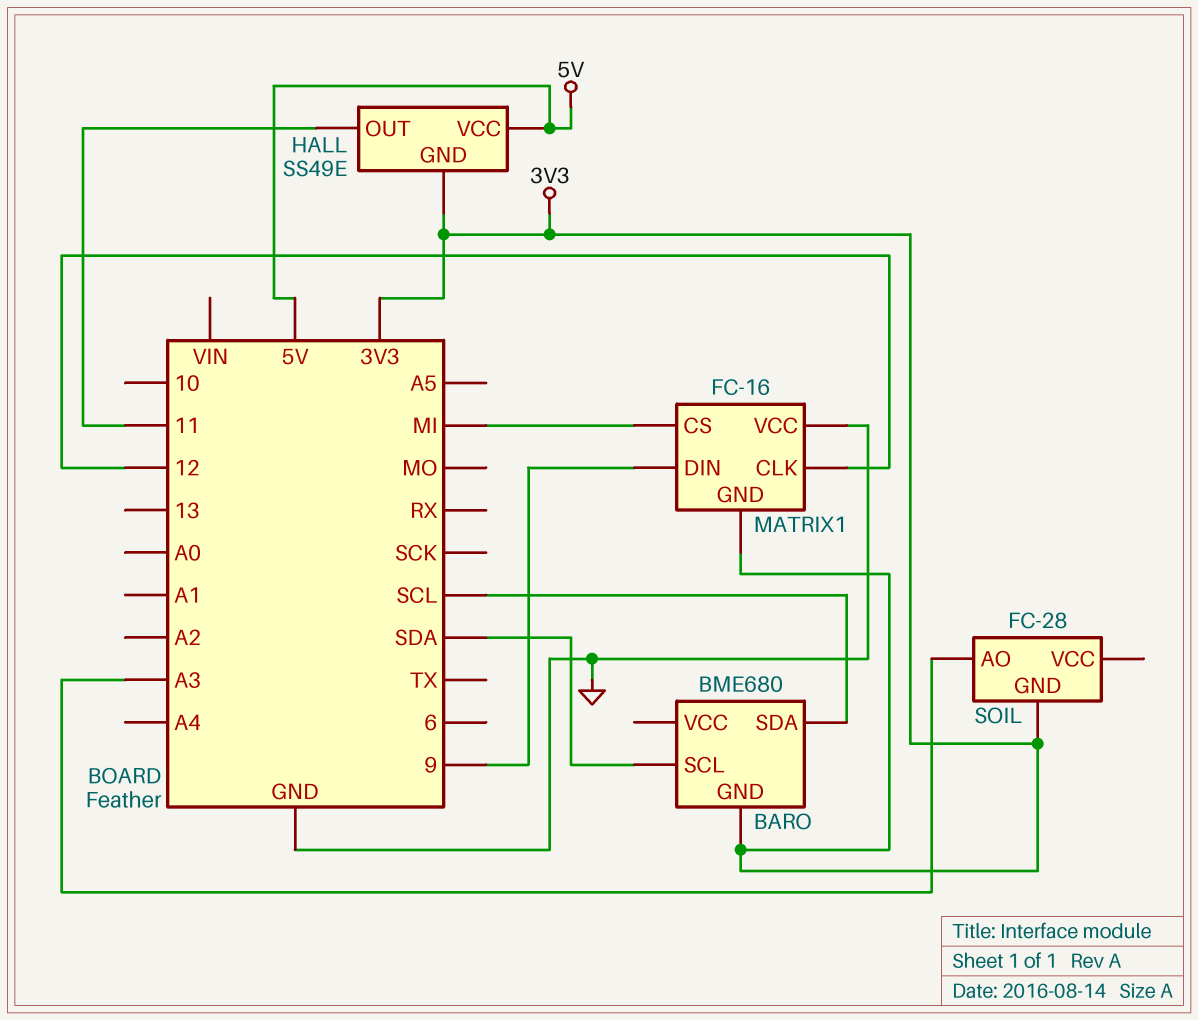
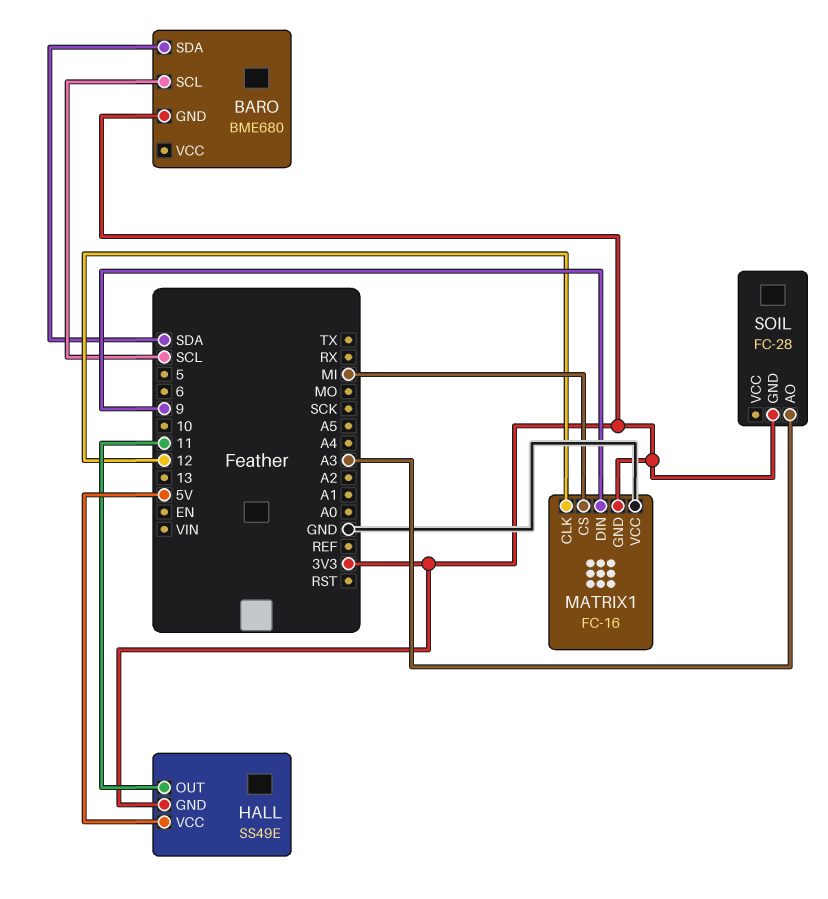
BARO pin SCL: SDA -> SCL
BARO pin SDA: SCL -> SDA

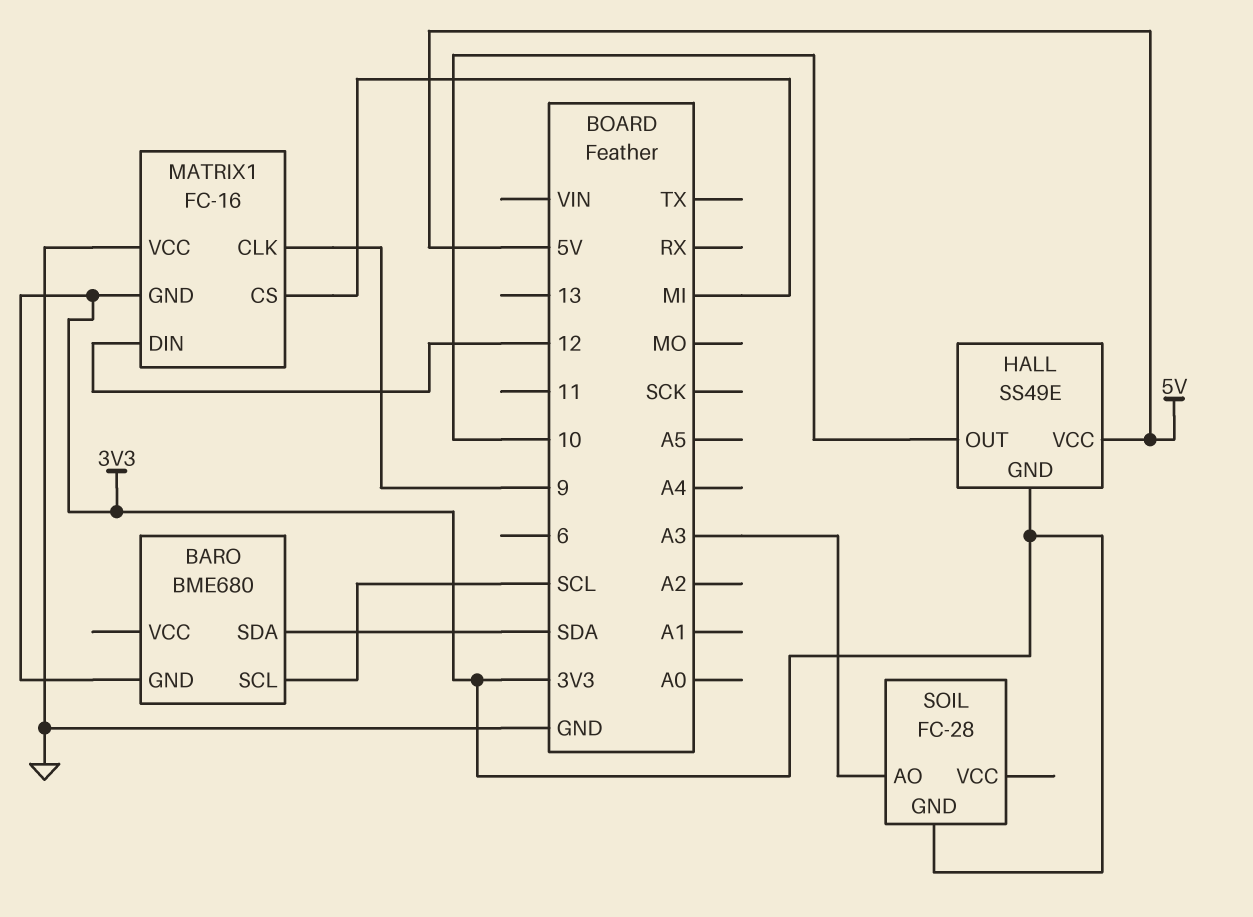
HALL pin OUT: 11 -> 10
MATRIX1 pin CLK: 12 -> 9
MATRIX1 pin DIN: 9 -> 12

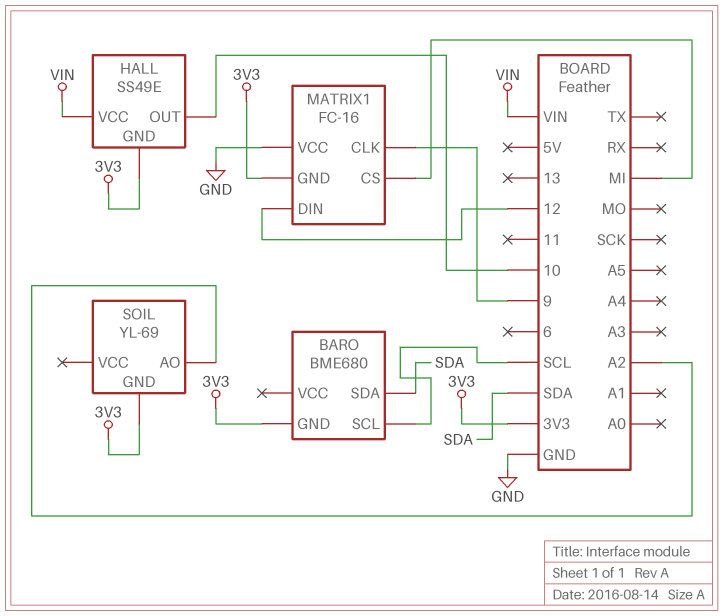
HALL pin VCC: 5V -> VIN
SOIL: FC-28 -> YL-69
SOIL pin AO: A3 -> A2

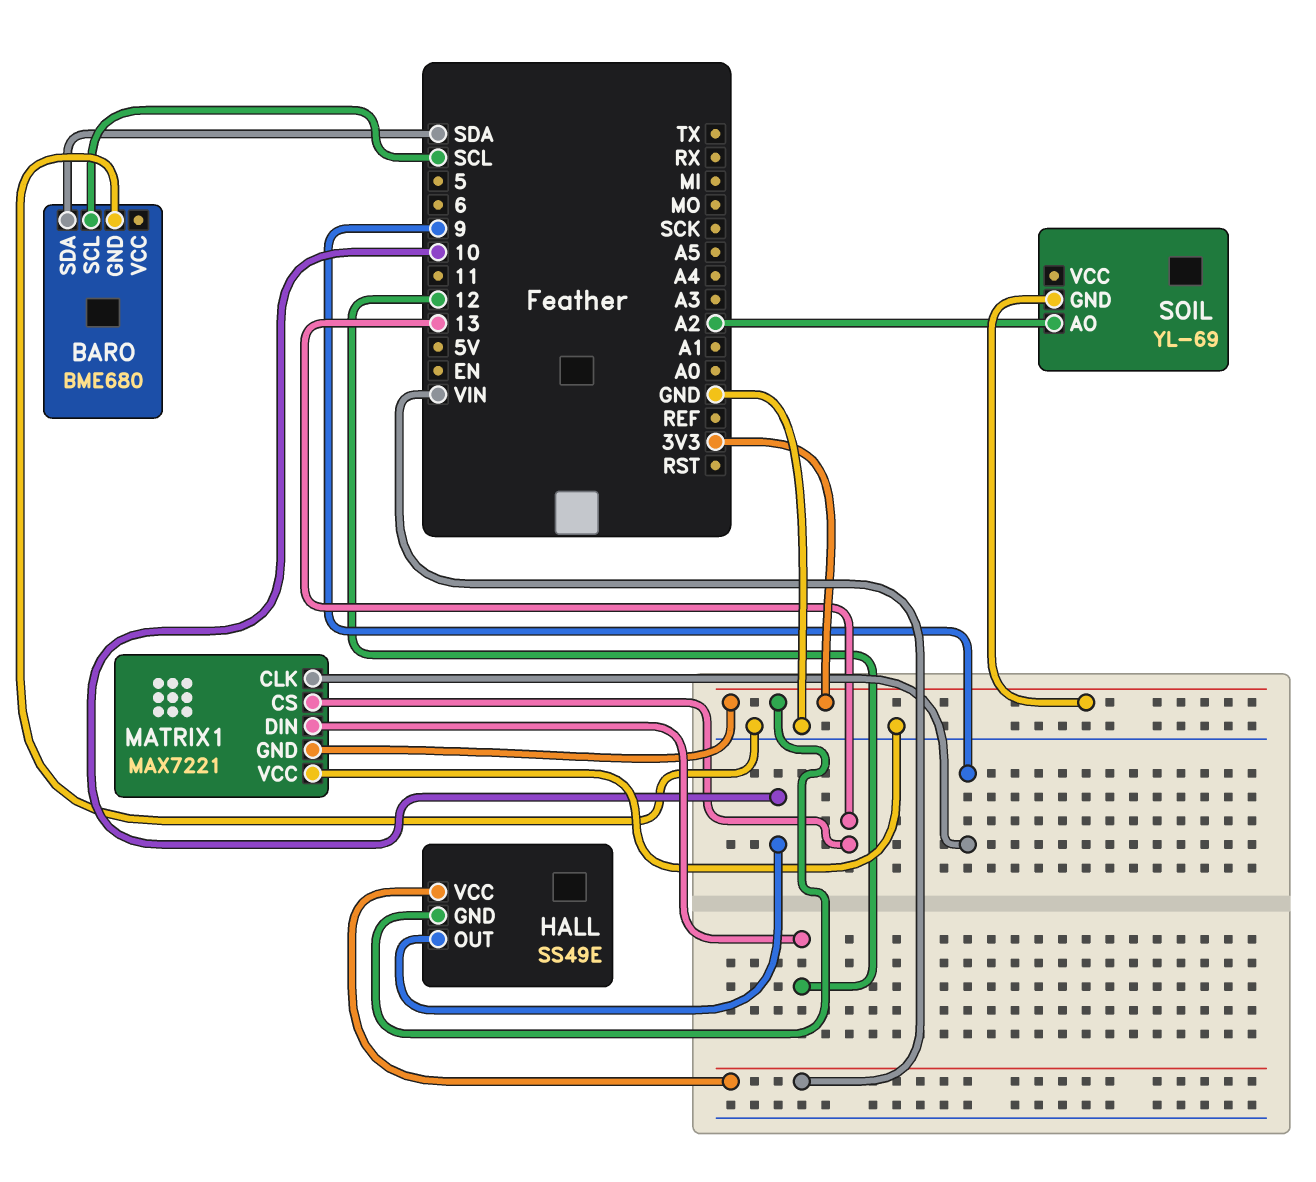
BARO pin GND: 3V3 -> GND
MATRIX1: FC-16 -> MAX7221
MATRIX1 pin CS: MI -> 13

